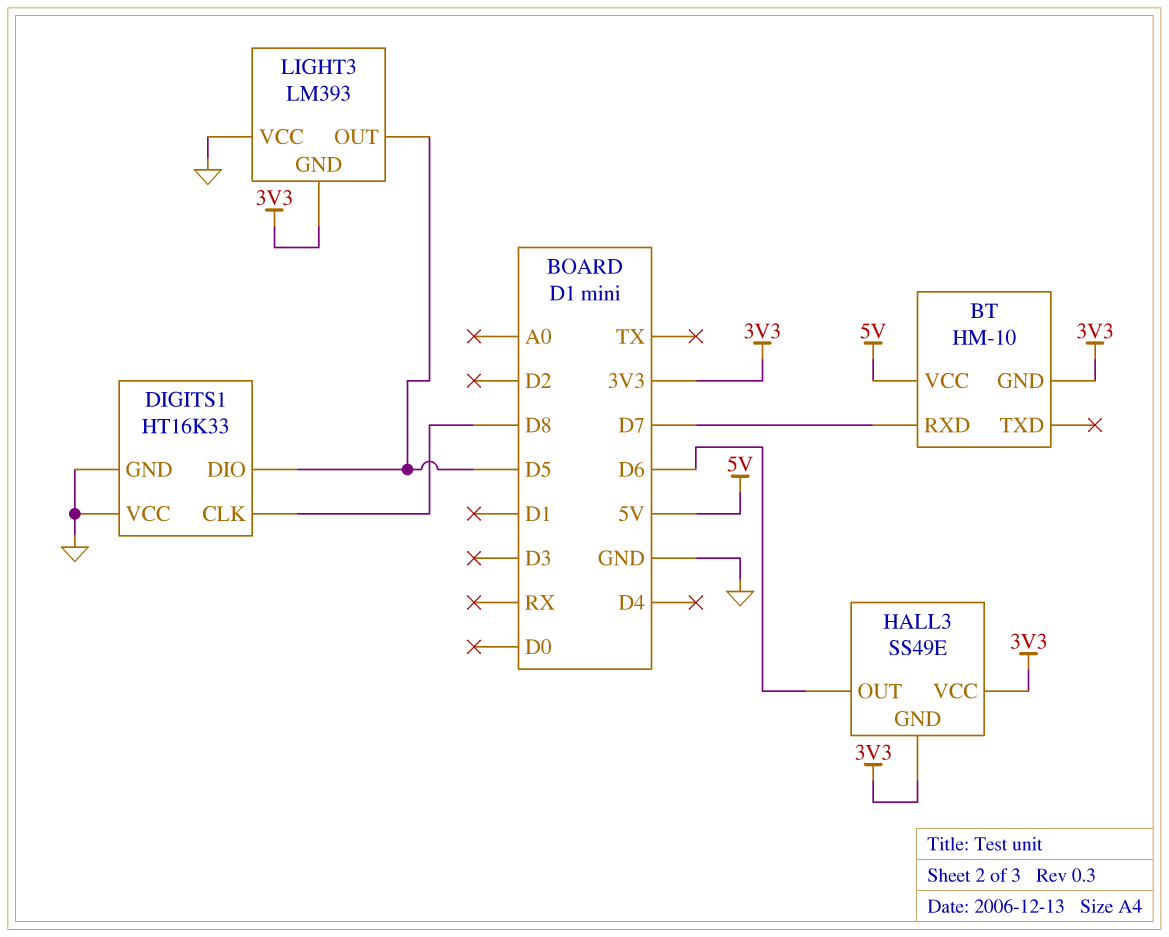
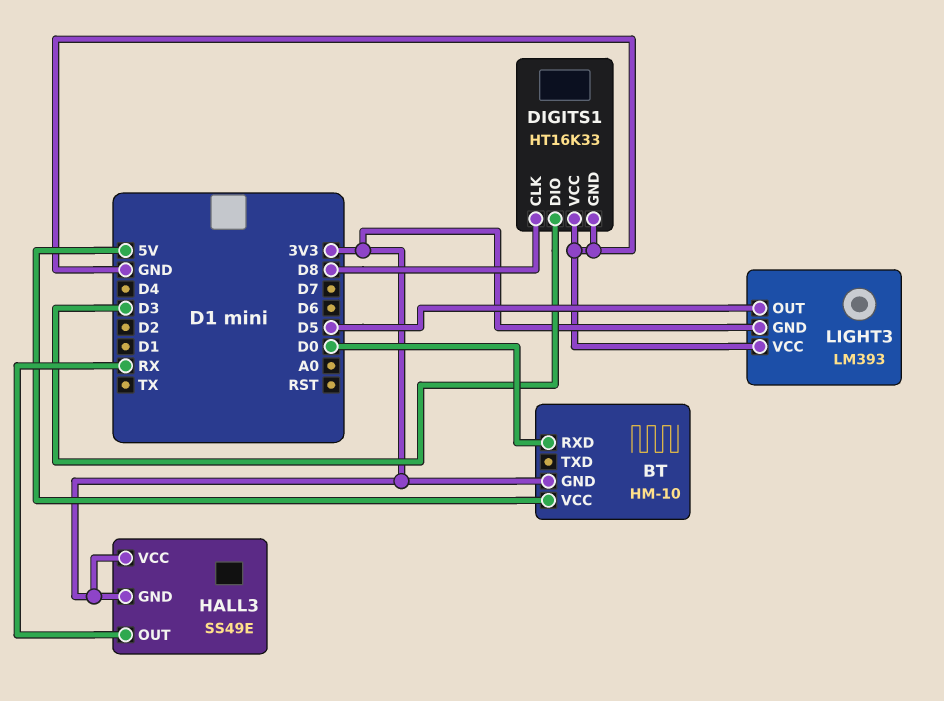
BT pin RXD: D7 -> D0
DIGITS1 pin DIO: D5 -> D3
HALL3 pin OUT: D6 -> RX

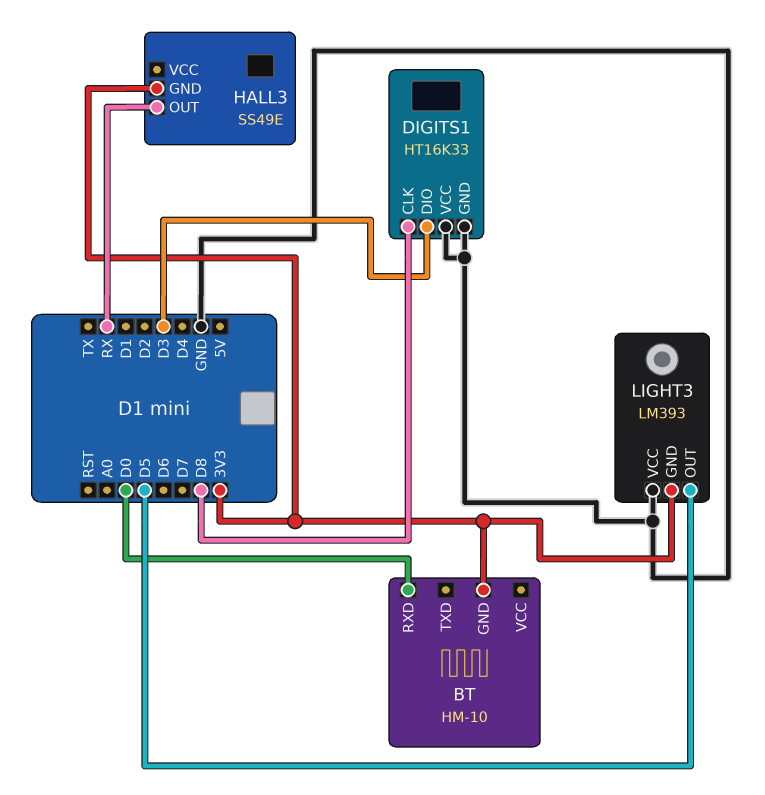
BT pin VCC: 5V -> none
HALL3 pin VCC: 3V3 -> none

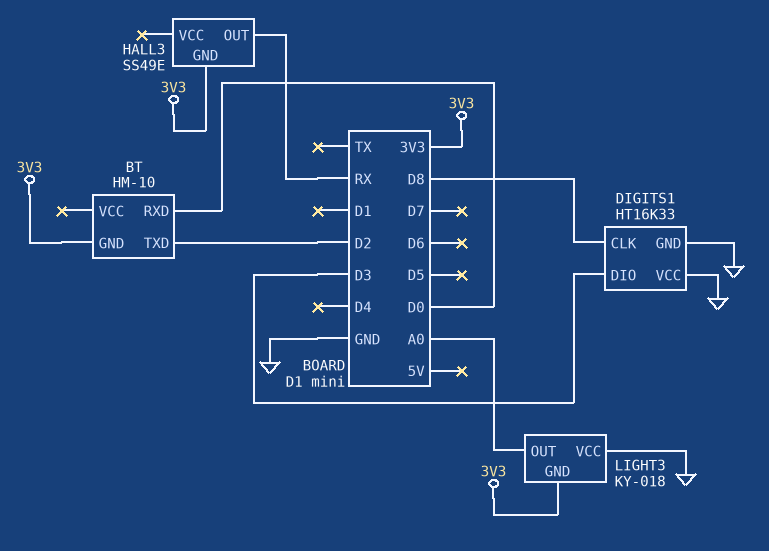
BT pin TXD: none -> D2
LIGHT3: LM393 -> KY-018
LIGHT3 pin OUT: D5 -> A0

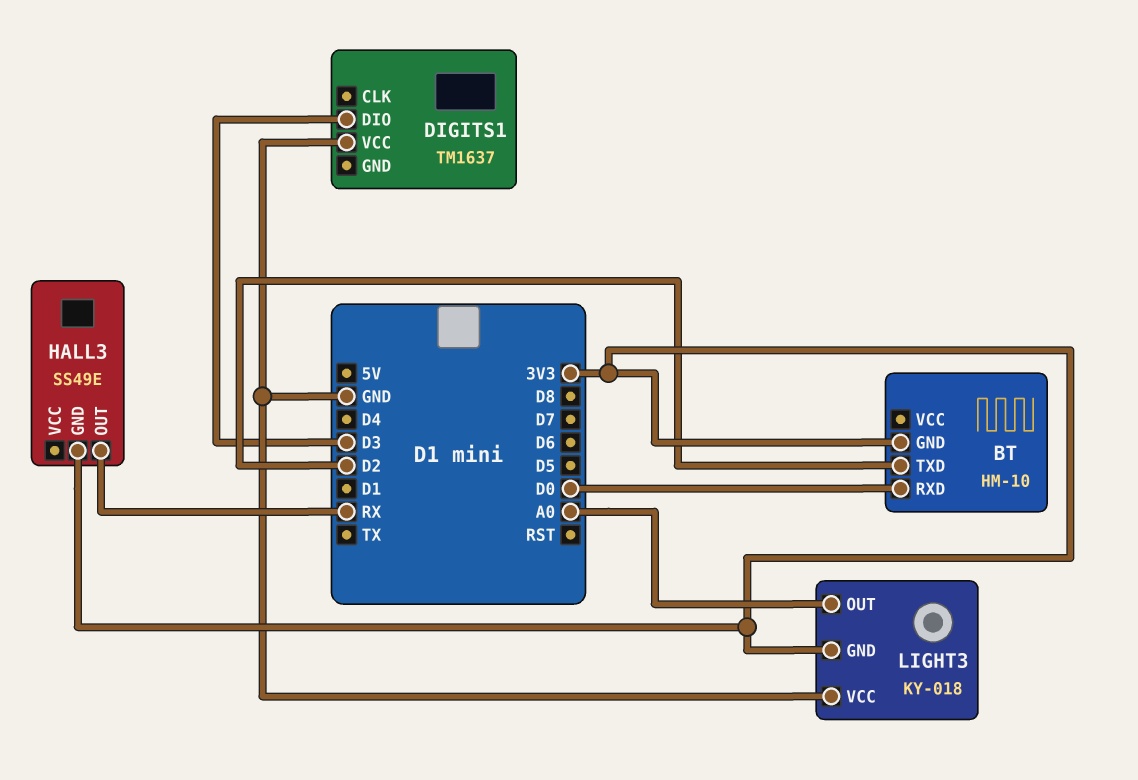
DIGITS1: HT16K33 -> TM1637
DIGITS1 pin CLK: D8 -> none
DIGITS1 pin GND: GND -> none

